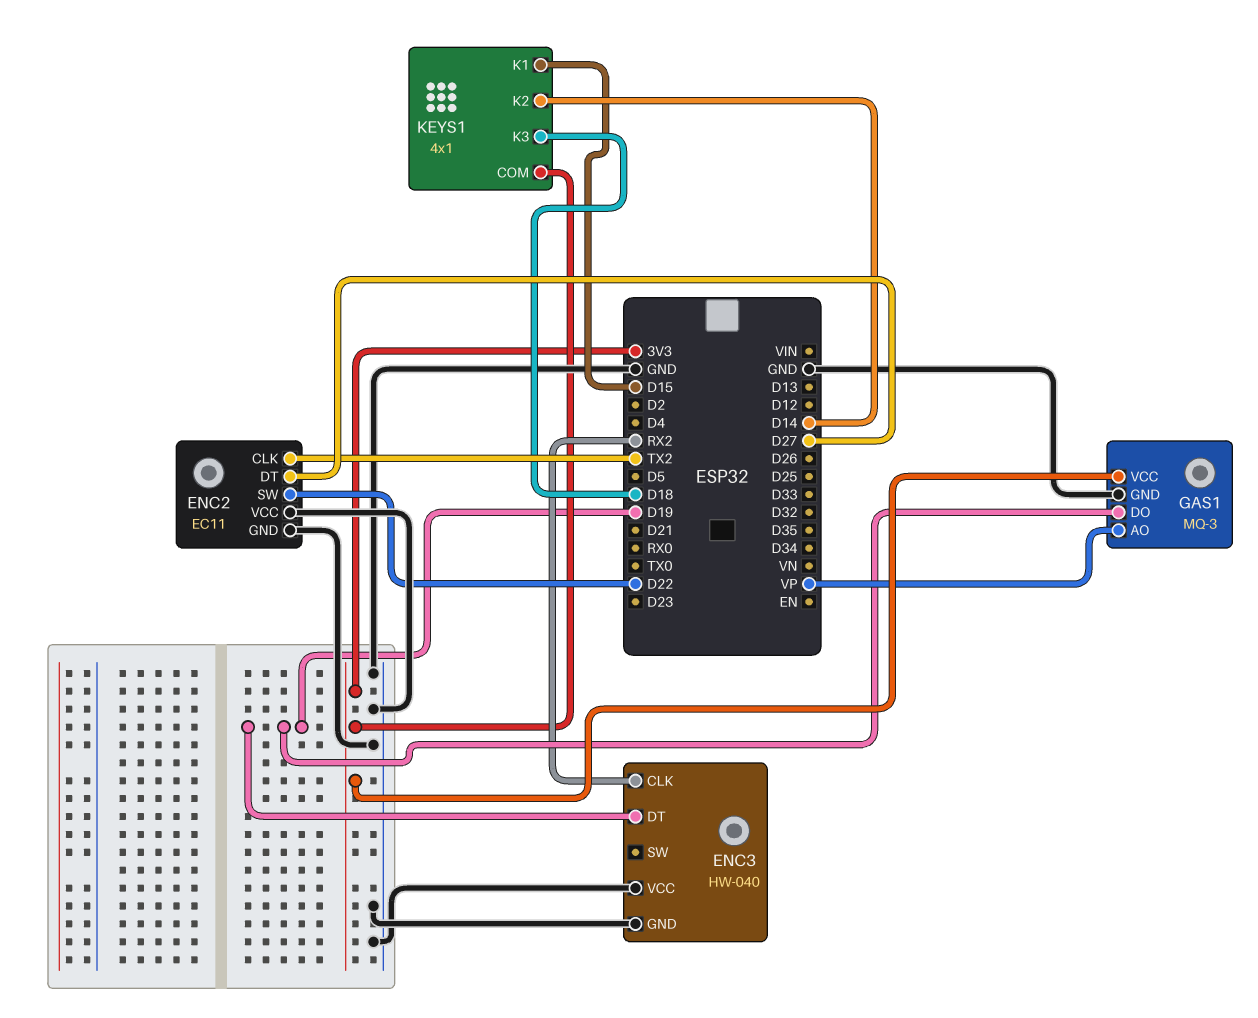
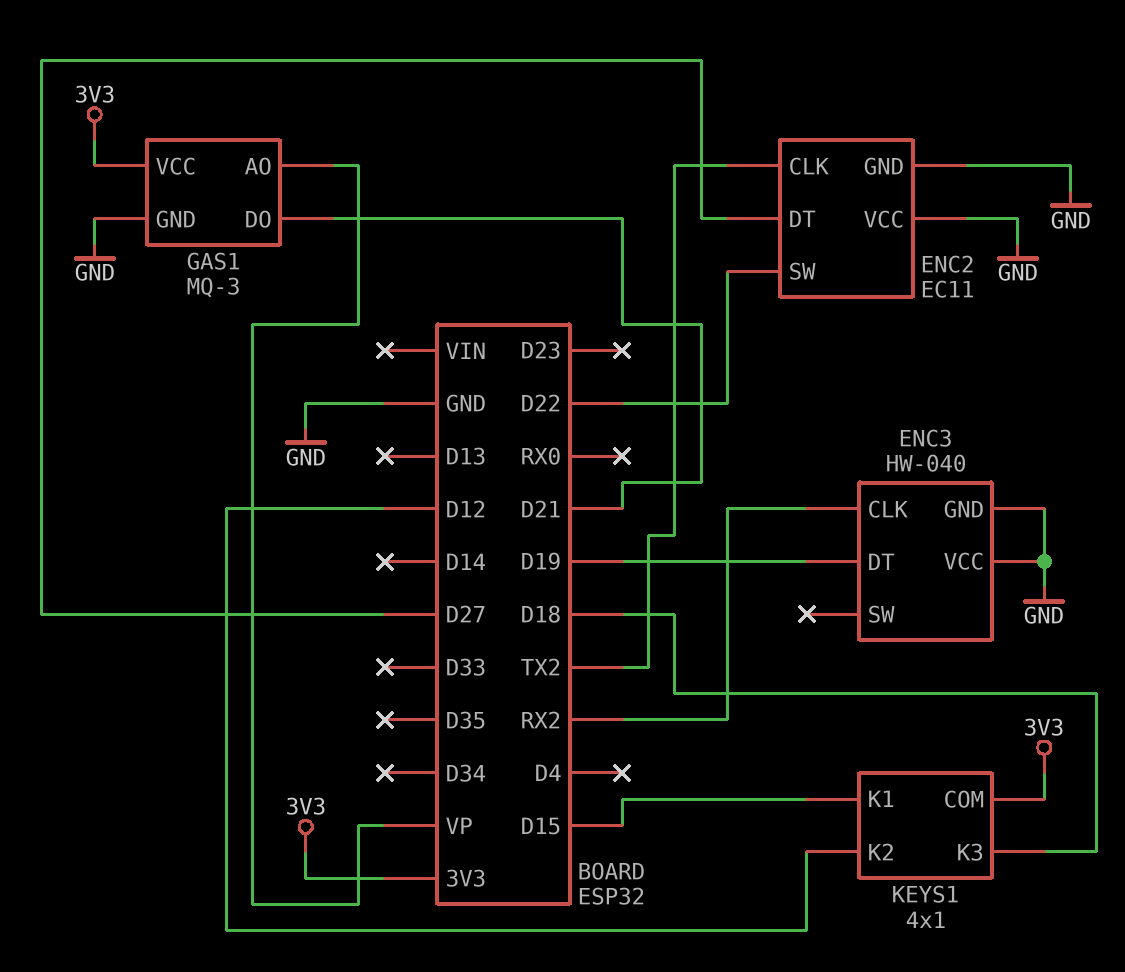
GAS1 pin DO: D19 -> D21
KEYS1 pin K2: D14 -> D12

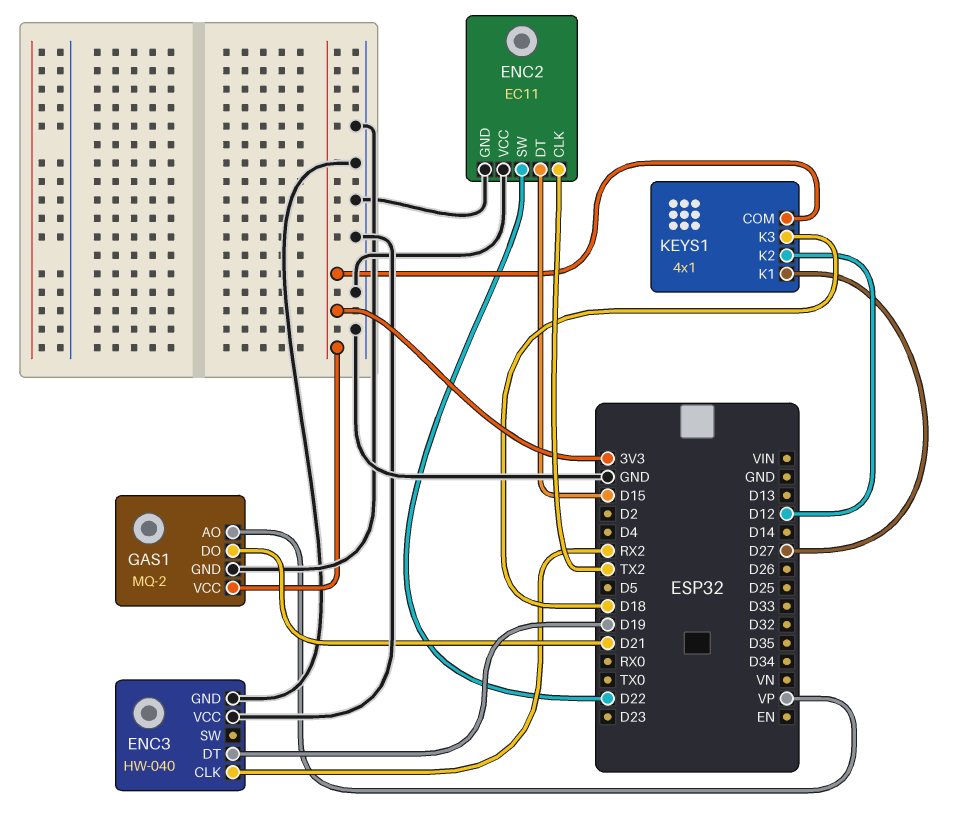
ENC2 pin DT: D27 -> D15
GAS1: MQ-3 -> MQ-2
KEYS1 pin K1: D15 -> D27

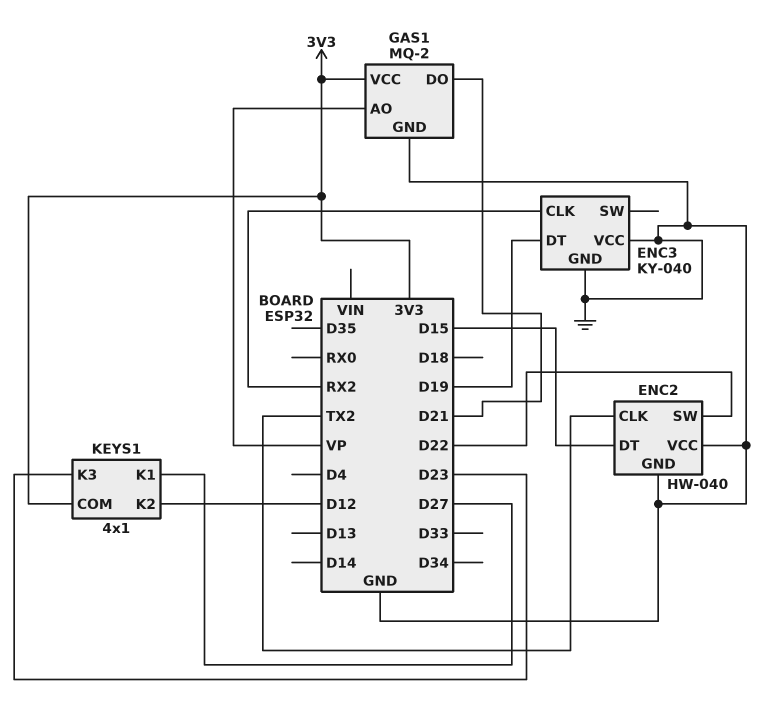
ENC2: EC11 -> HW-040
ENC3: HW-040 -> KY-040
KEYS1 pin K3: D18 -> D23

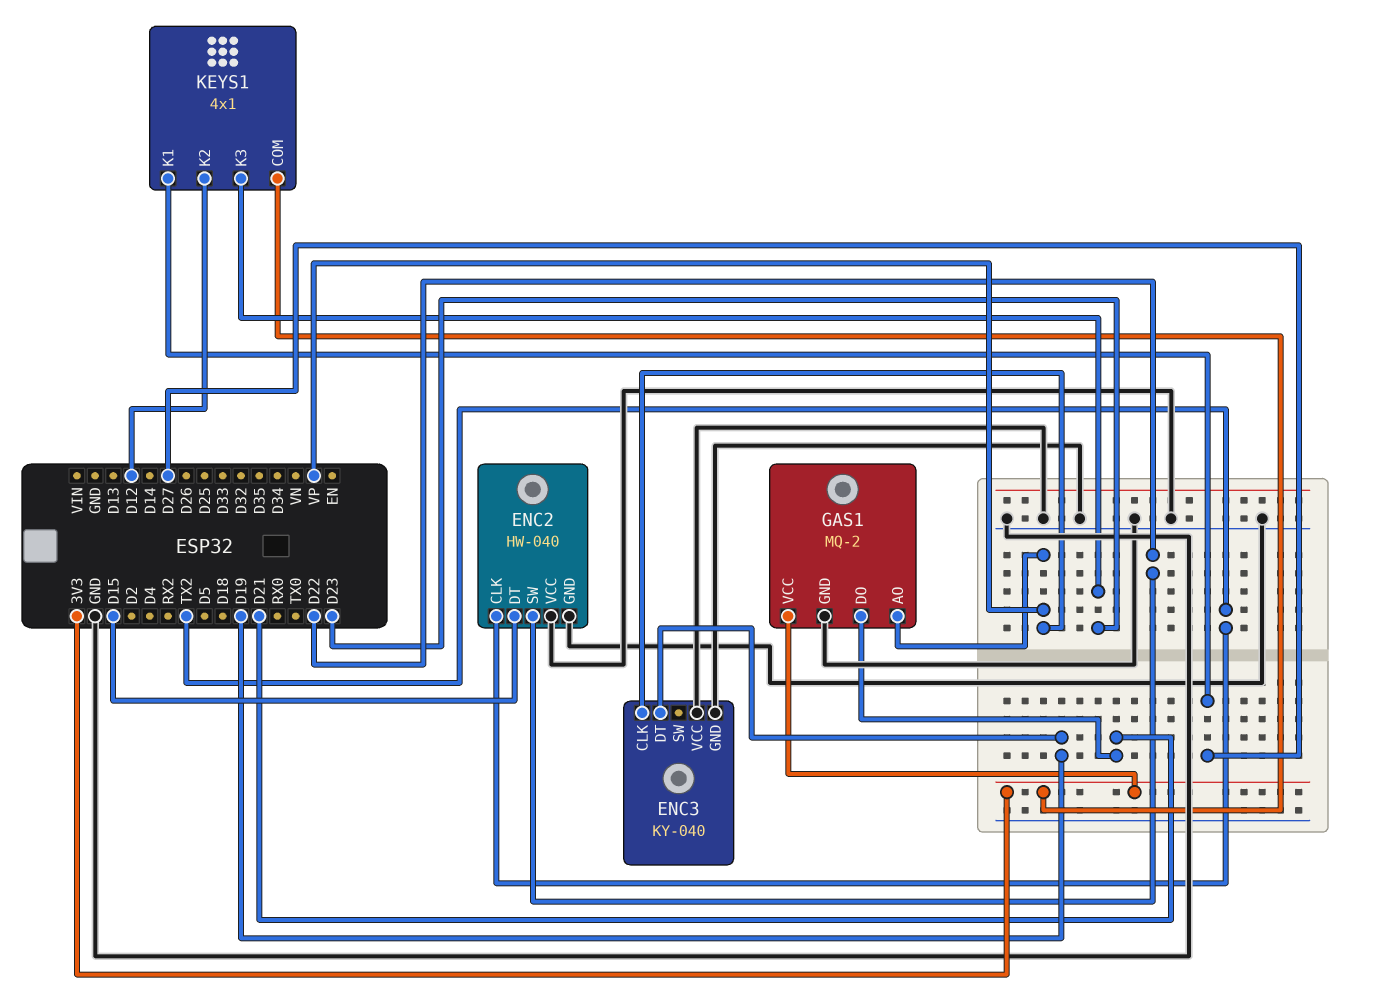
ENC3 pin CLK: RX2 -> VP

